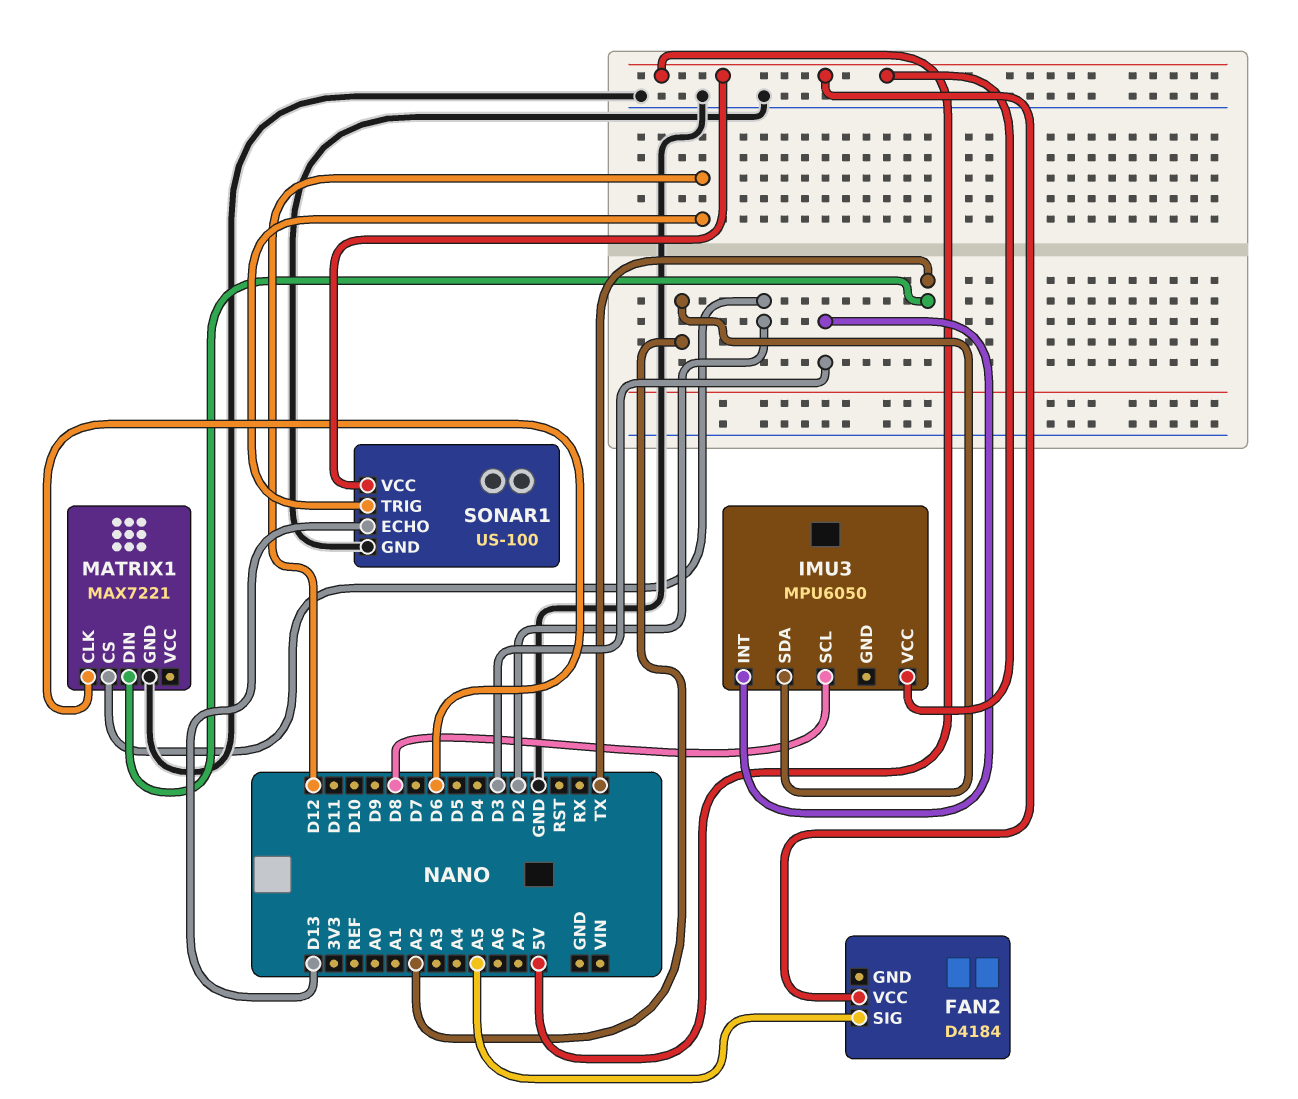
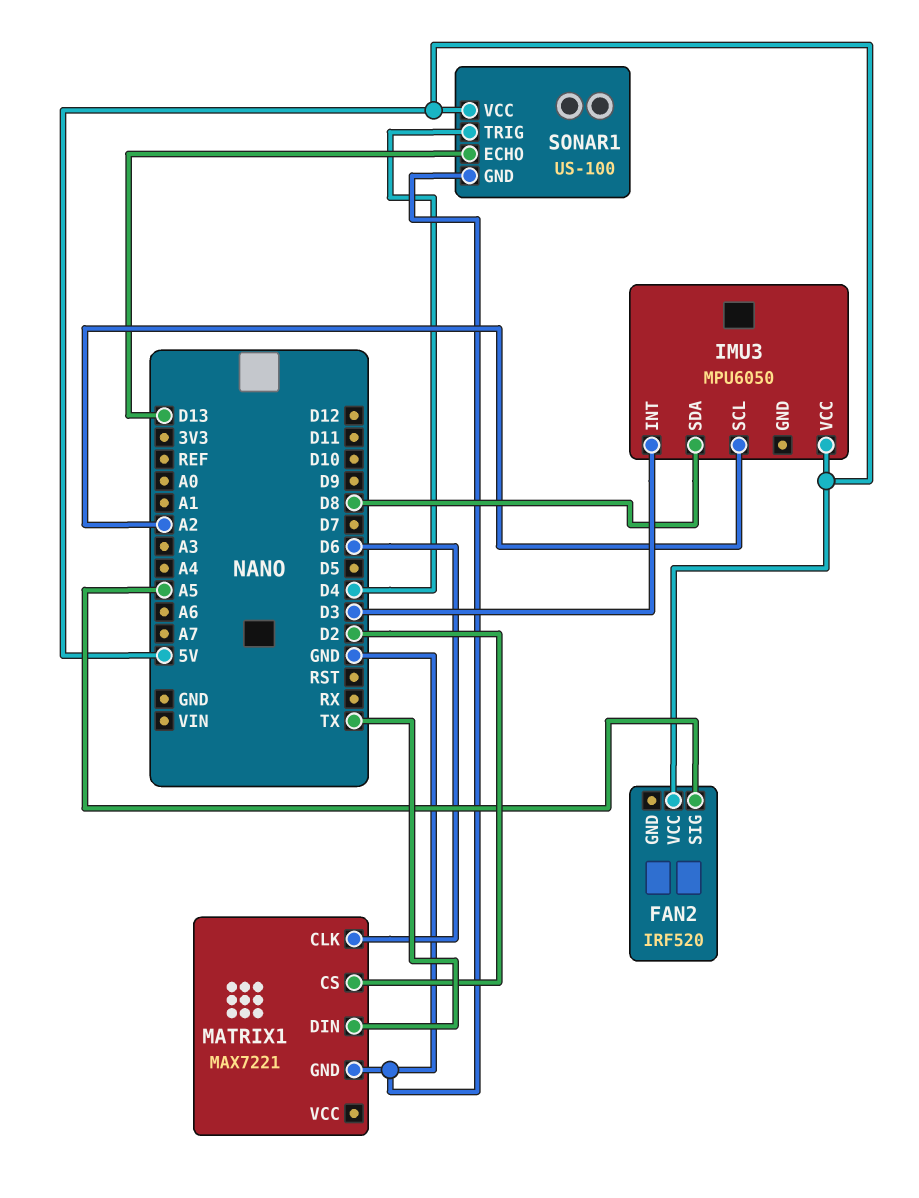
FAN2: D4184 -> IRF520
IMU3 pin SCL: D8 -> A2
IMU3 pin SDA: A2 -> D8
SONAR1 pin TRIG: D12 -> D4

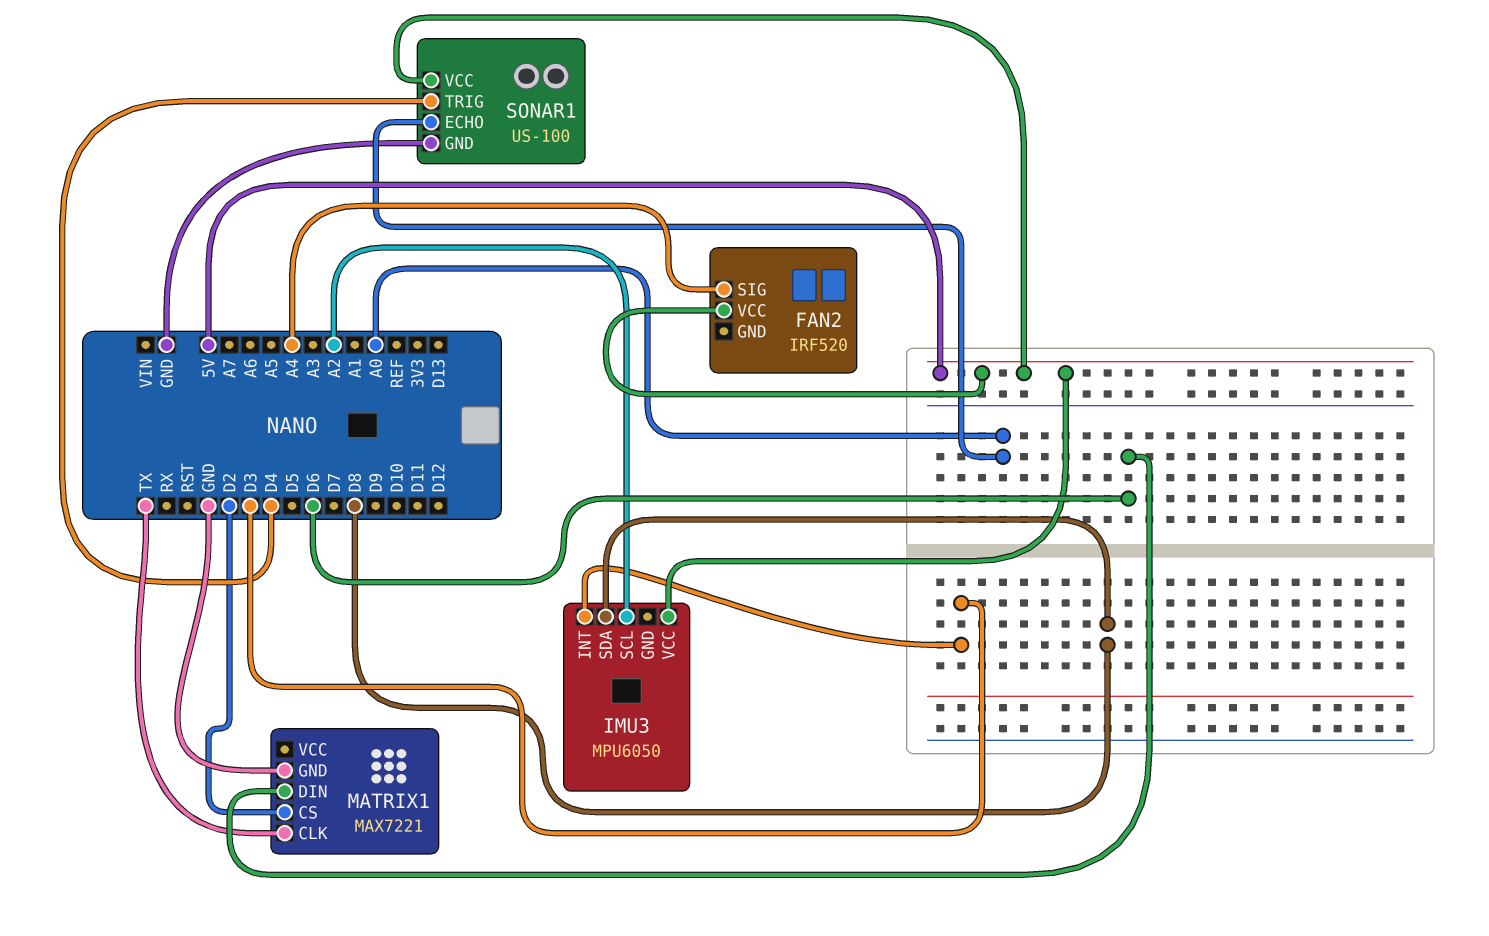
FAN2 pin SIG: A5 -> A4
MATRIX1 pin CLK: D6 -> TX
MATRIX1 pin DIN: TX -> D6
SONAR1 pin ECHO: D13 -> A0

